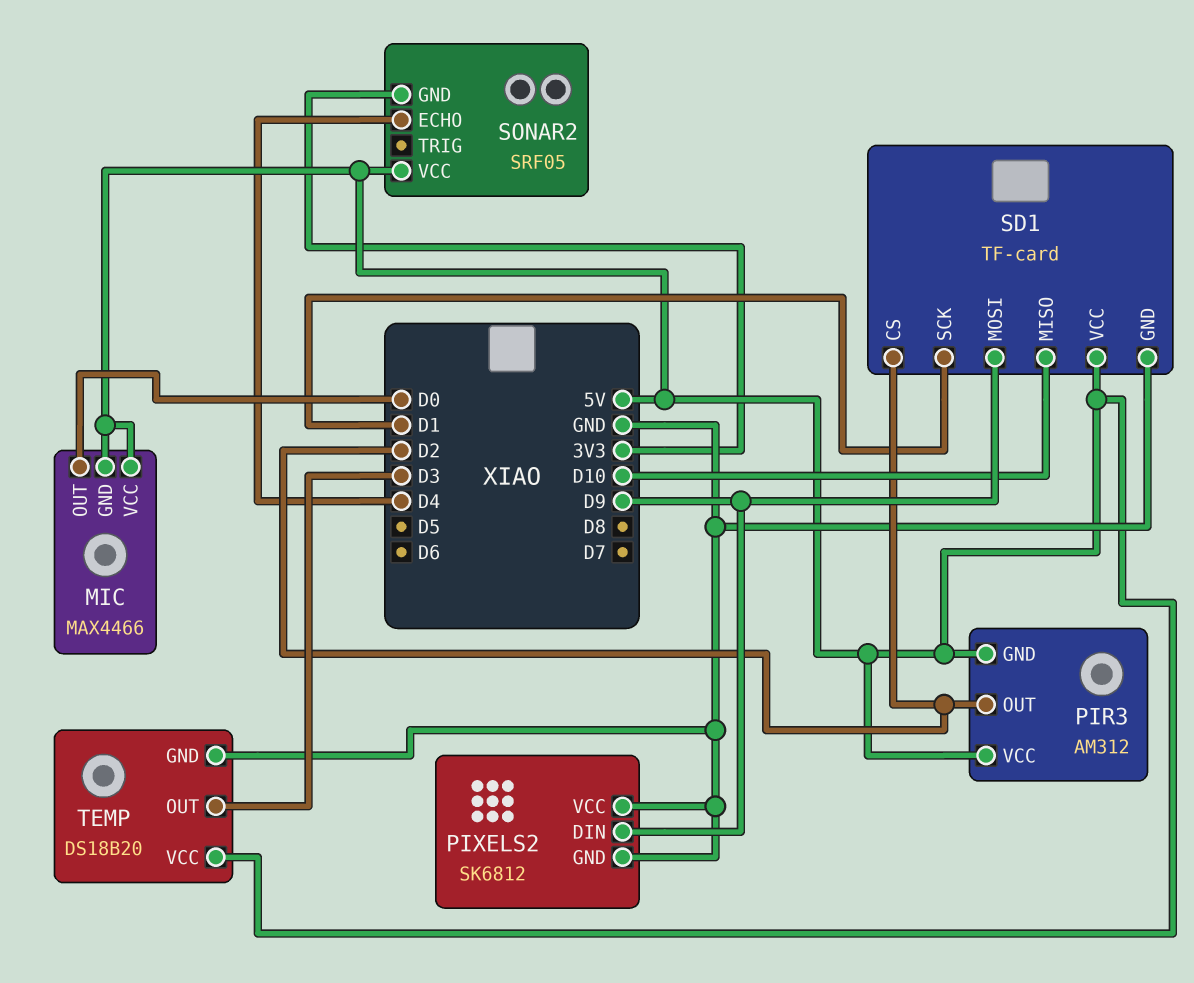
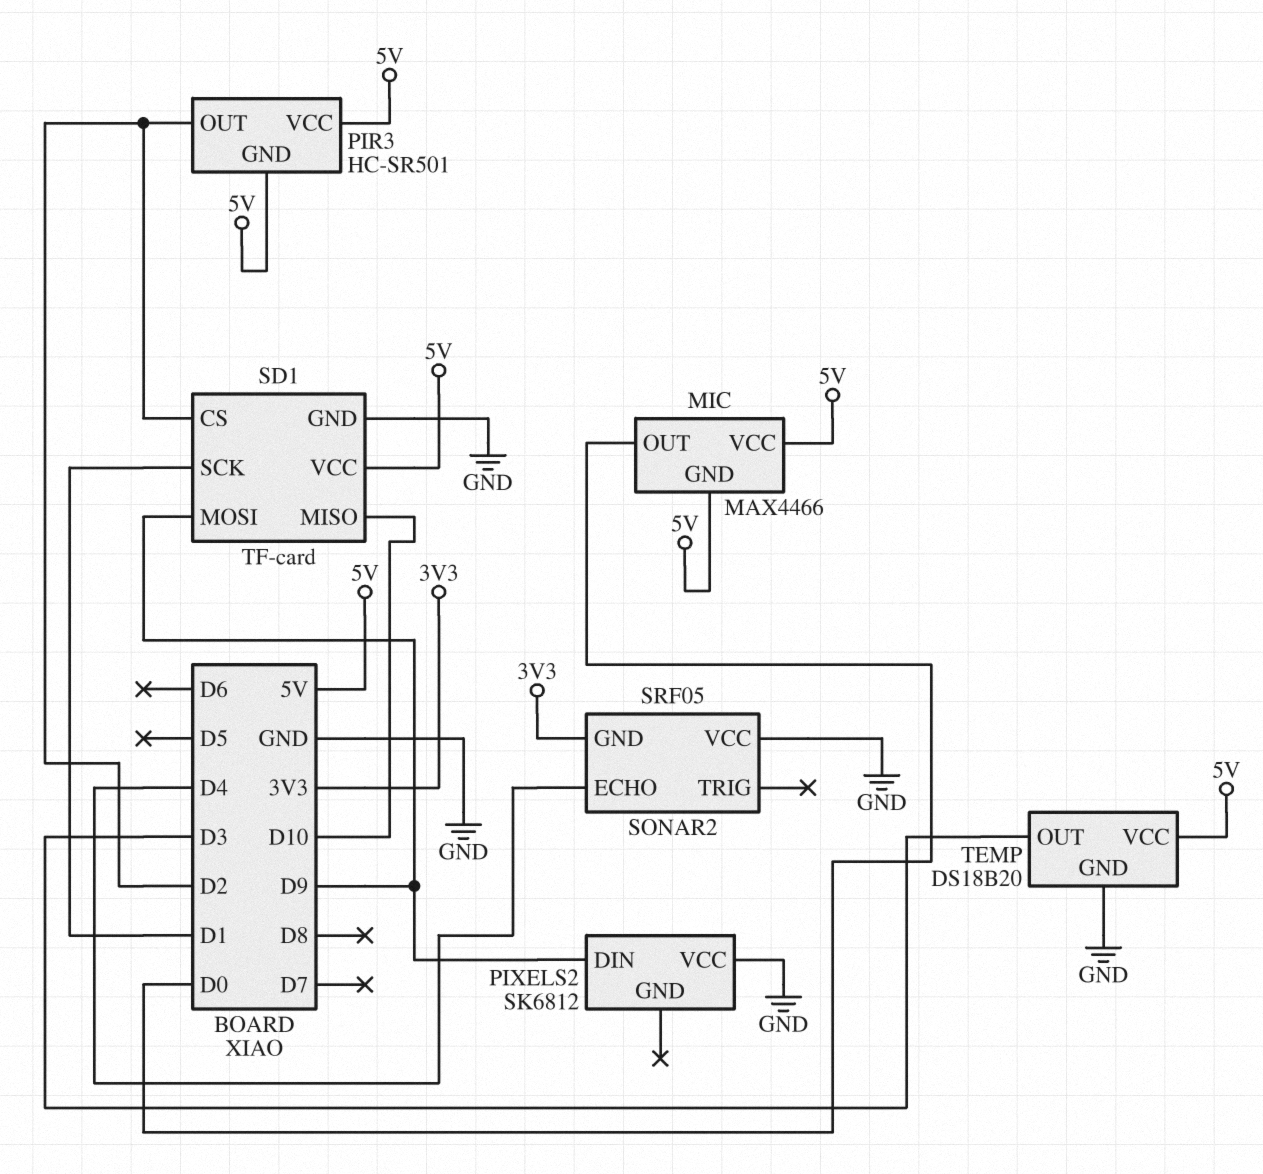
PIR3: AM312 -> HC-SR501
PIXELS2 pin GND: GND -> none
SONAR2 pin VCC: 5V -> GND

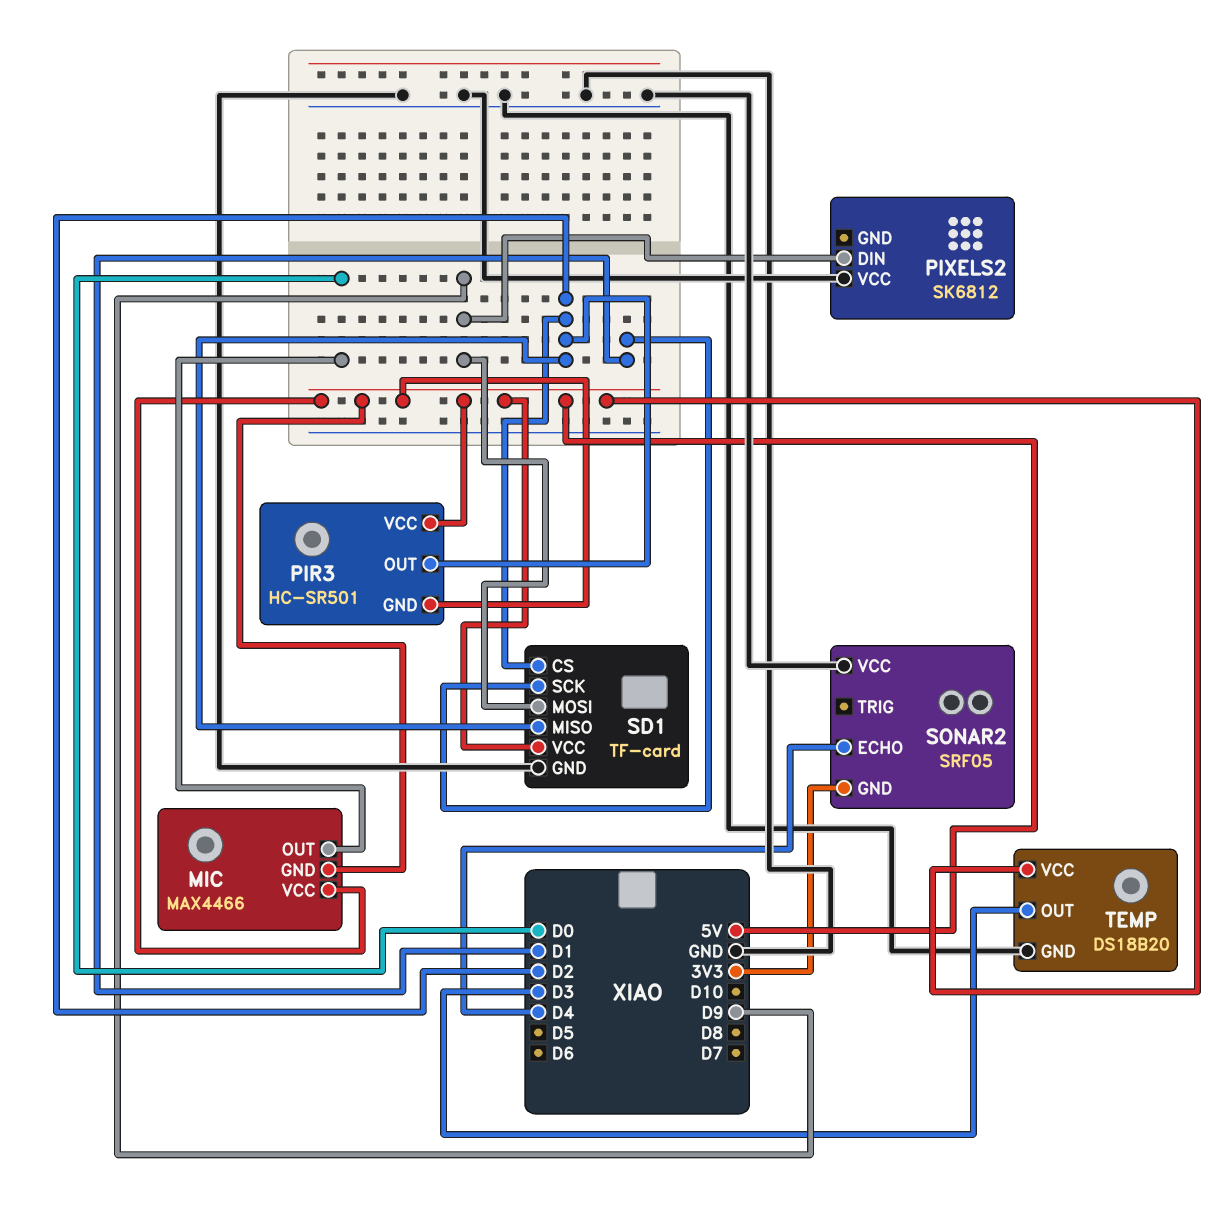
SD1 pin MISO: D10 -> D2

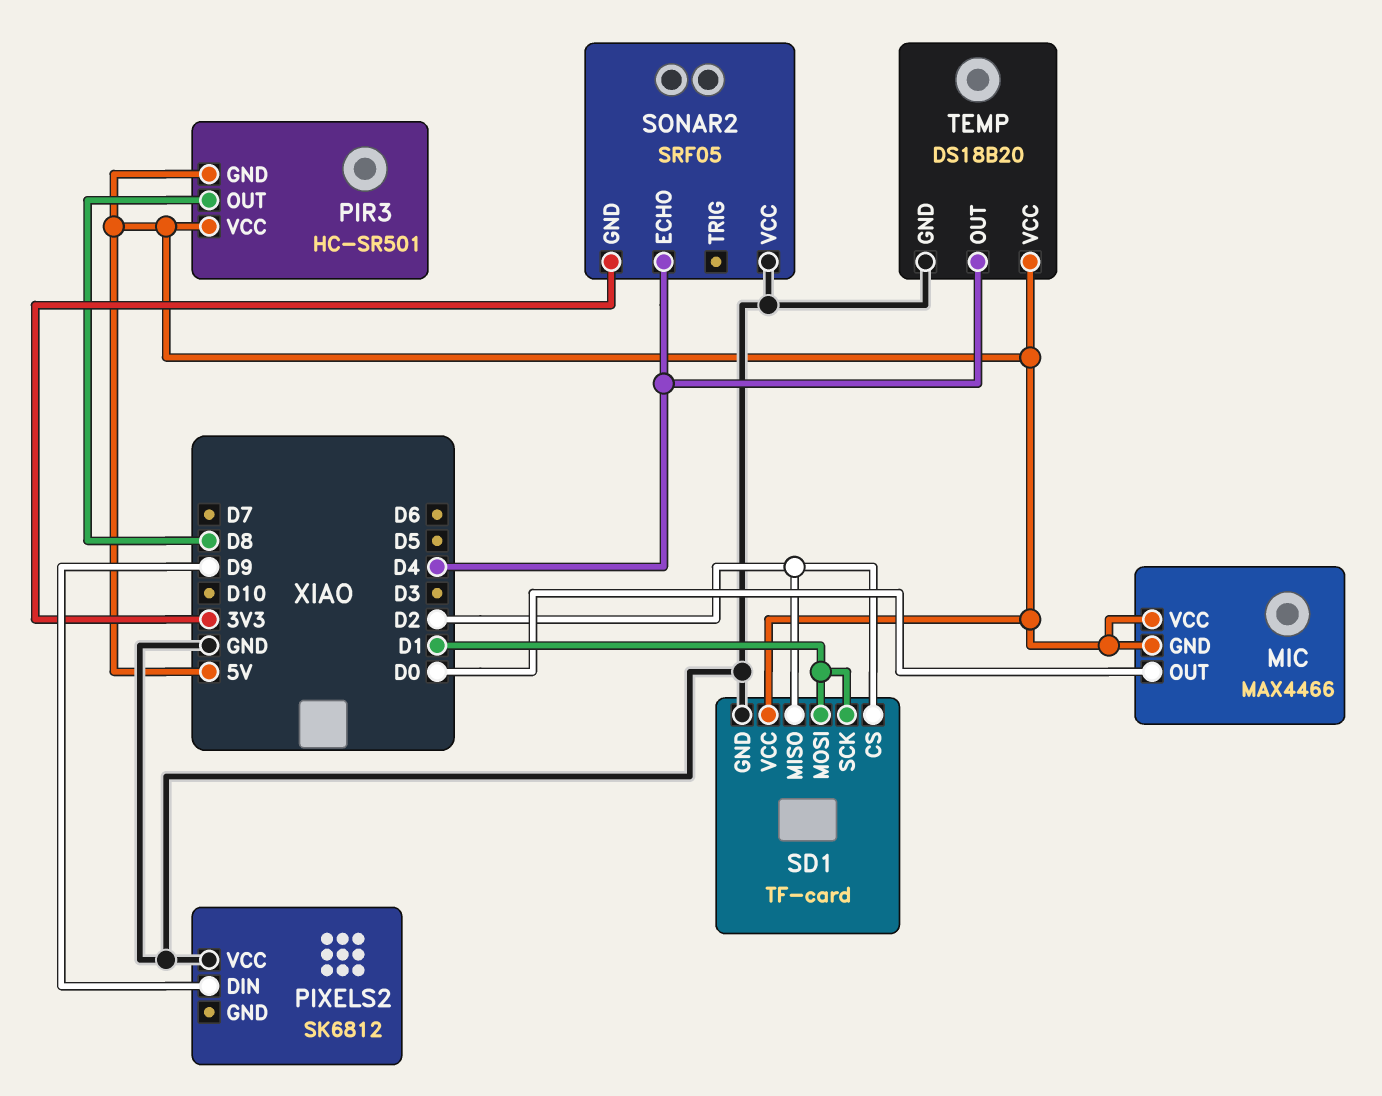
PIR3 pin OUT: D2 -> D8
SD1 pin MOSI: D9 -> D1
TEMP pin OUT: D3 -> D4

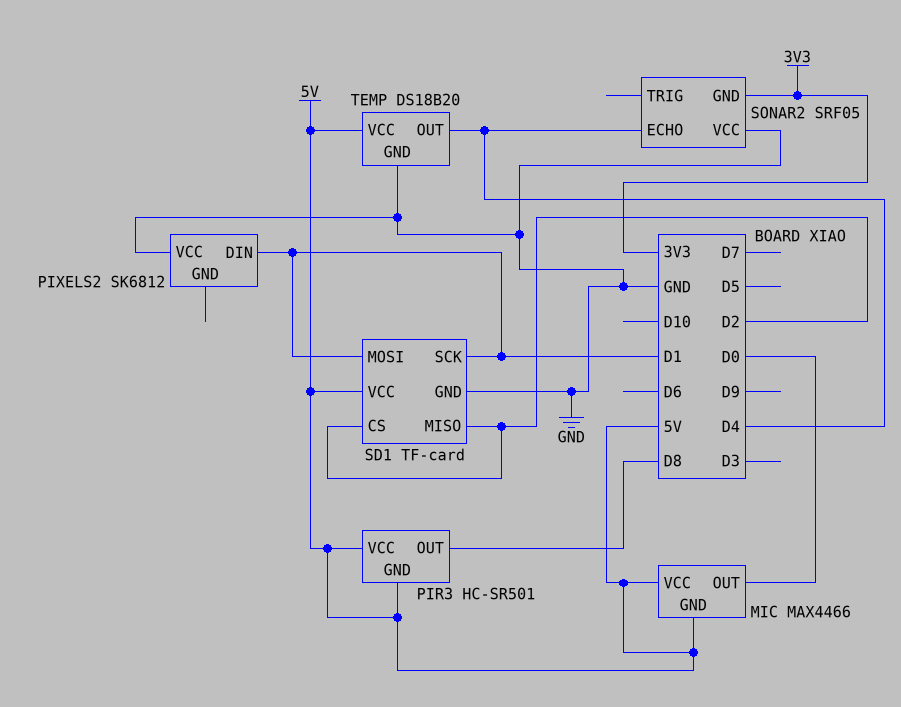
PIXELS2 pin DIN: D9 -> D1

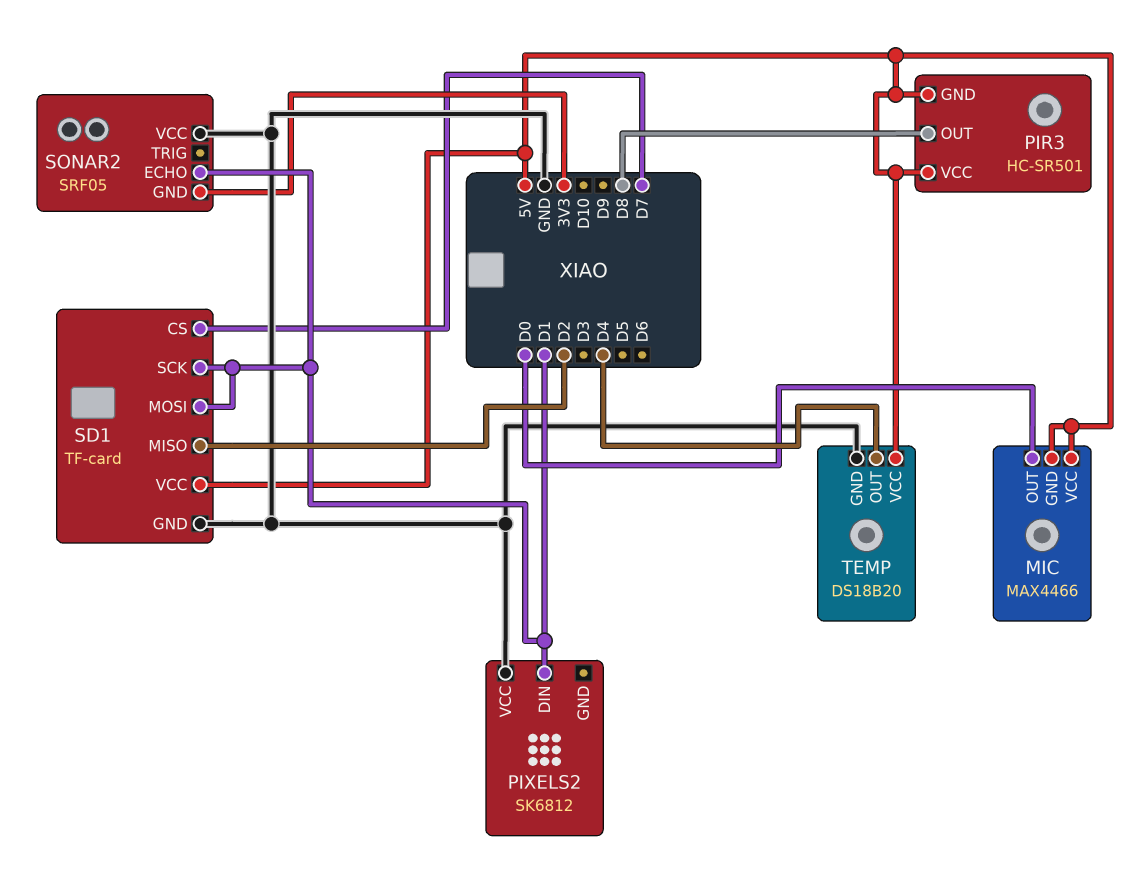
SD1 pin CS: D2 -> D7
SONAR2 pin ECHO: D4 -> D1

